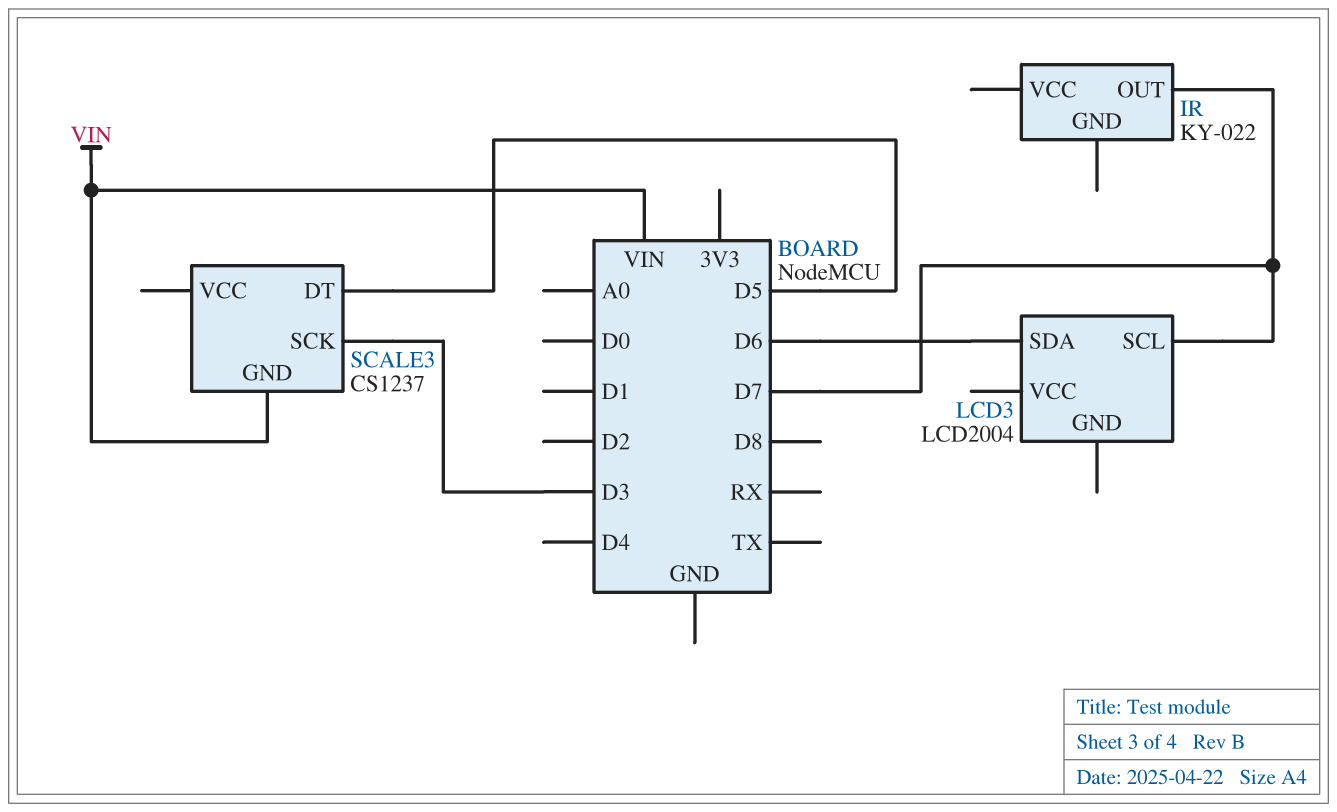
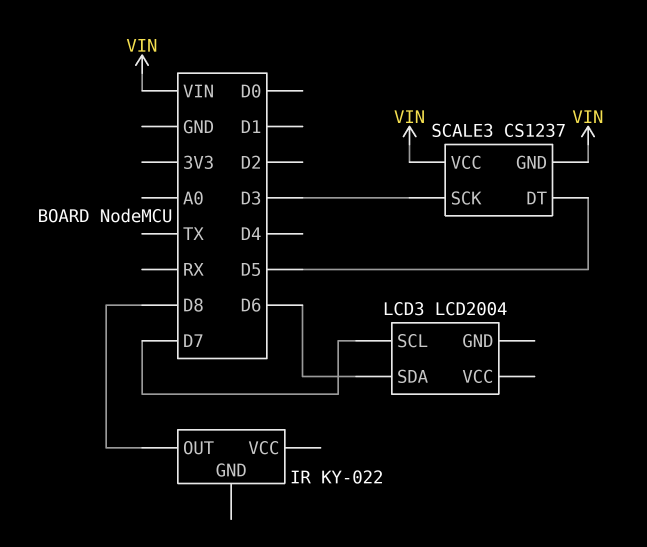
IR pin OUT: D7 -> D8
SCALE3 pin VCC: none -> VIN

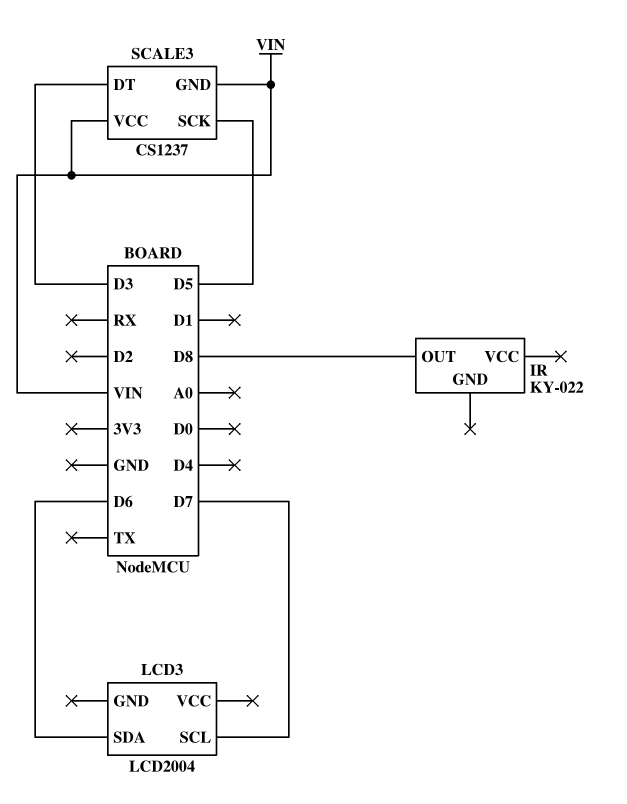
SCALE3 pin DT: D5 -> D3
SCALE3 pin SCK: D3 -> D5

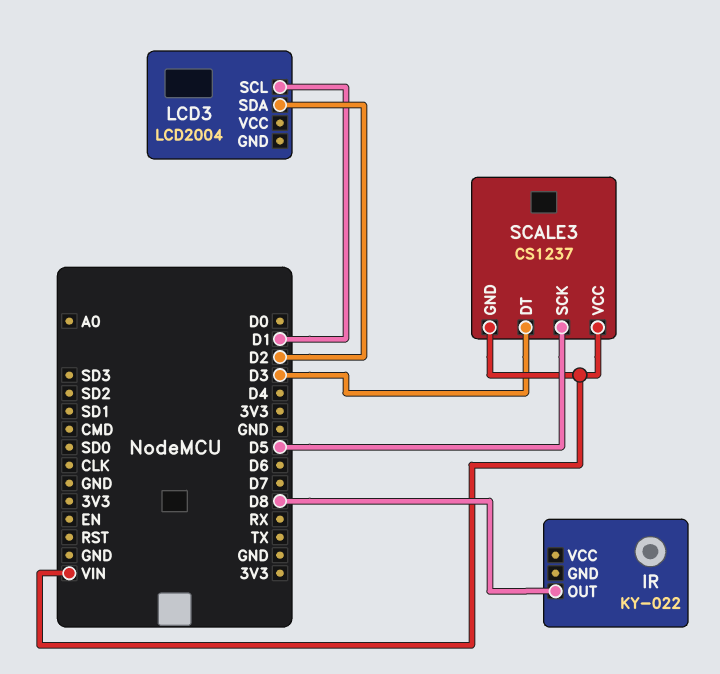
LCD3 pin SCL: D7 -> D1
LCD3 pin SDA: D6 -> D2

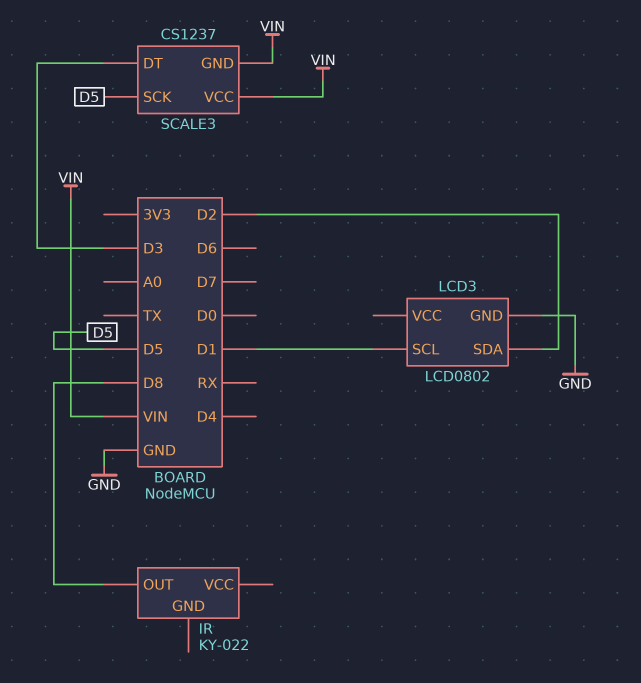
LCD3: LCD2004 -> LCD0802
LCD3 pin GND: none -> GND

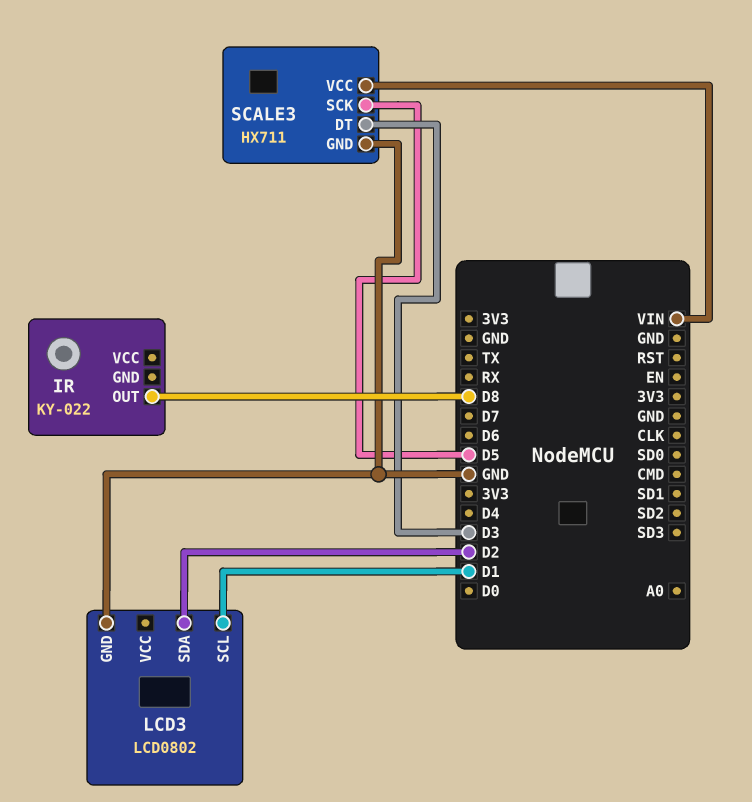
SCALE3: CS1237 -> HX711
SCALE3 pin GND: VIN -> GND

